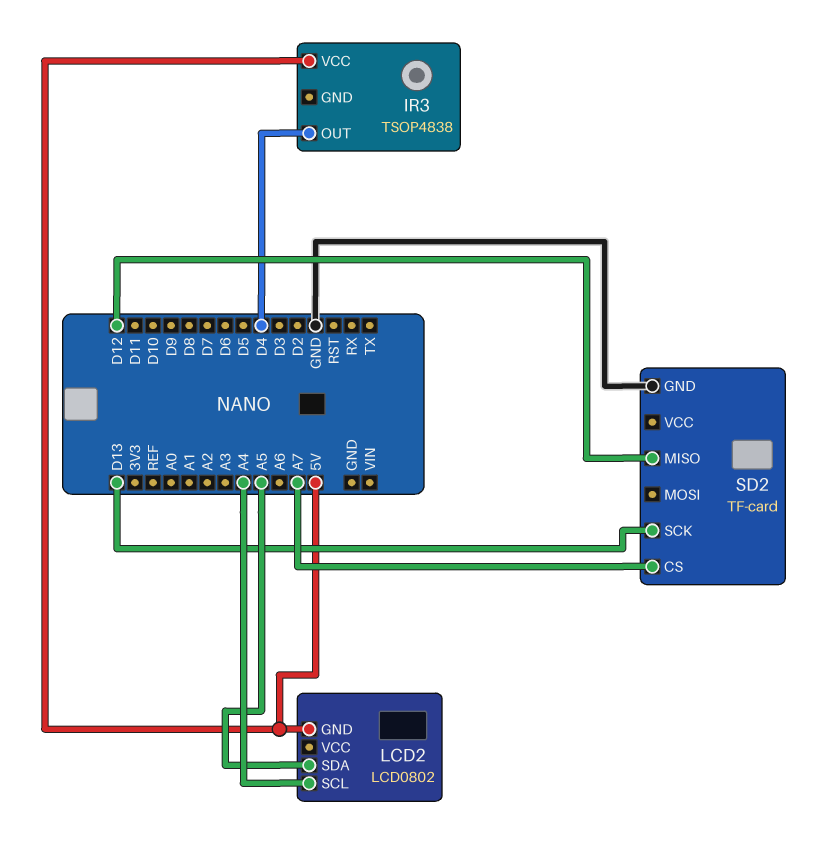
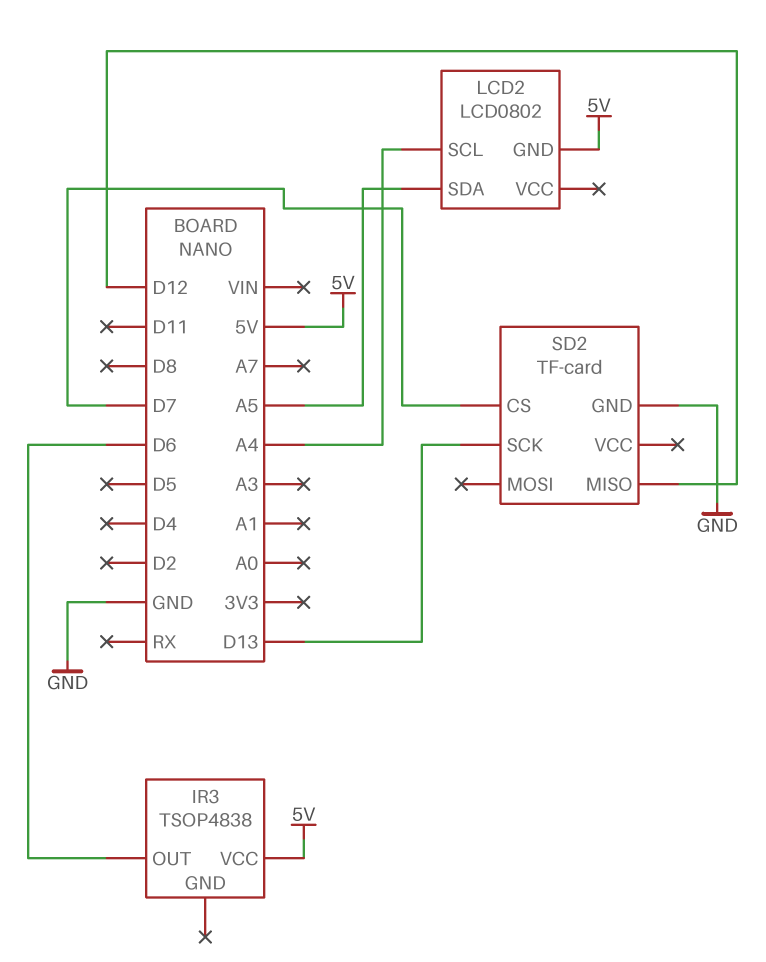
IR3 pin OUT: D4 -> D6
SD2 pin CS: A7 -> D7

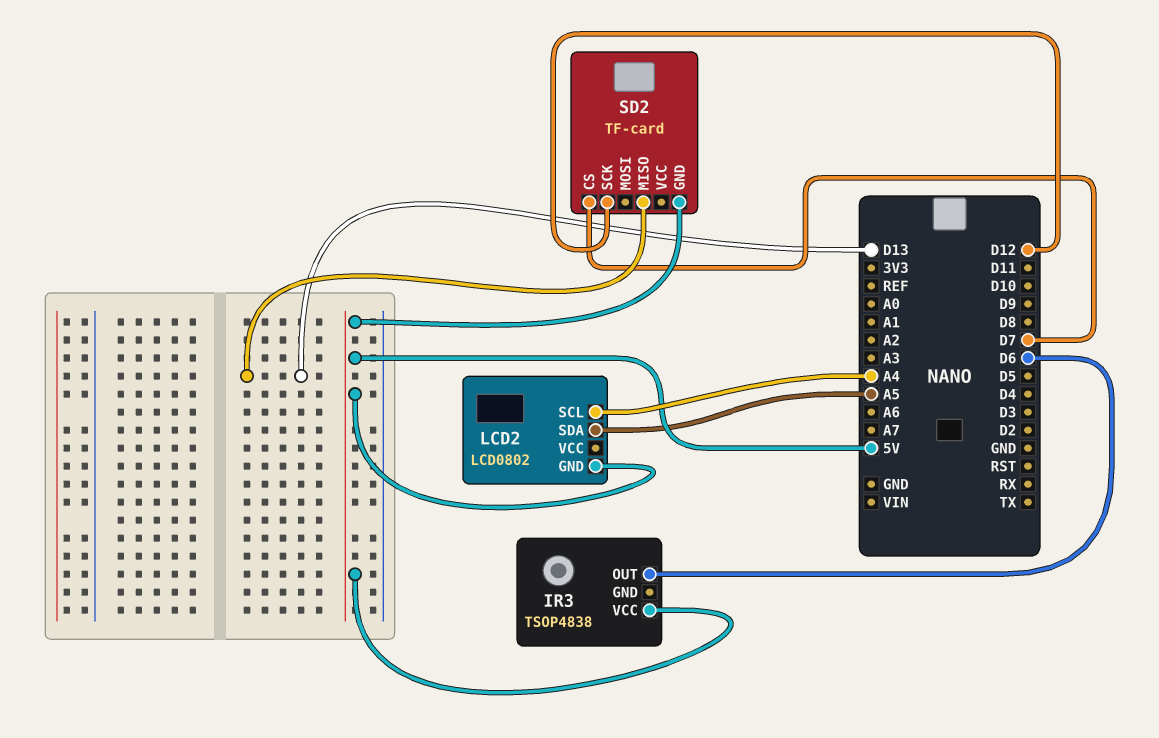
SD2 pin GND: GND -> 5V
SD2 pin MISO: D12 -> D13
SD2 pin SCK: D13 -> D12

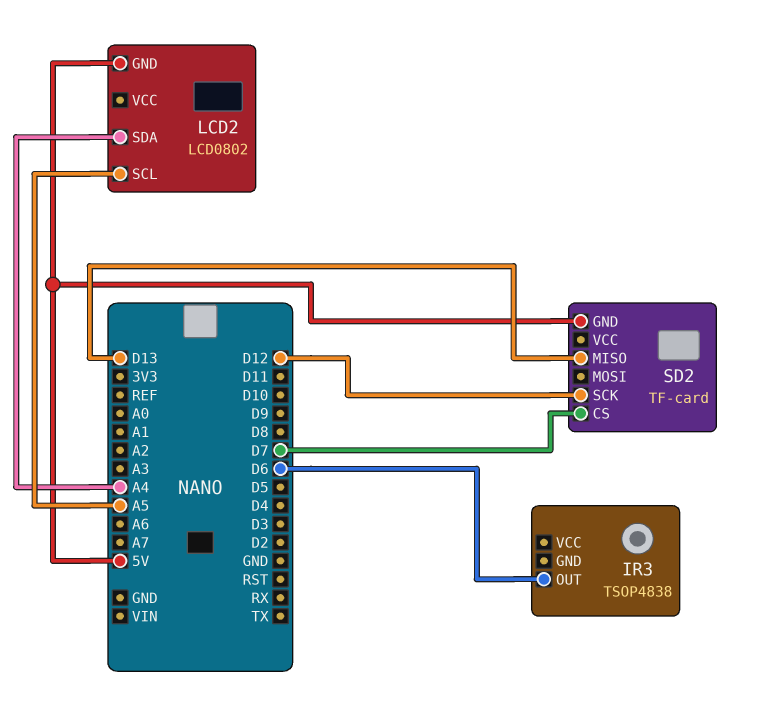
IR3 pin VCC: 5V -> none
LCD2 pin SCL: A4 -> A5
LCD2 pin SDA: A5 -> A4

